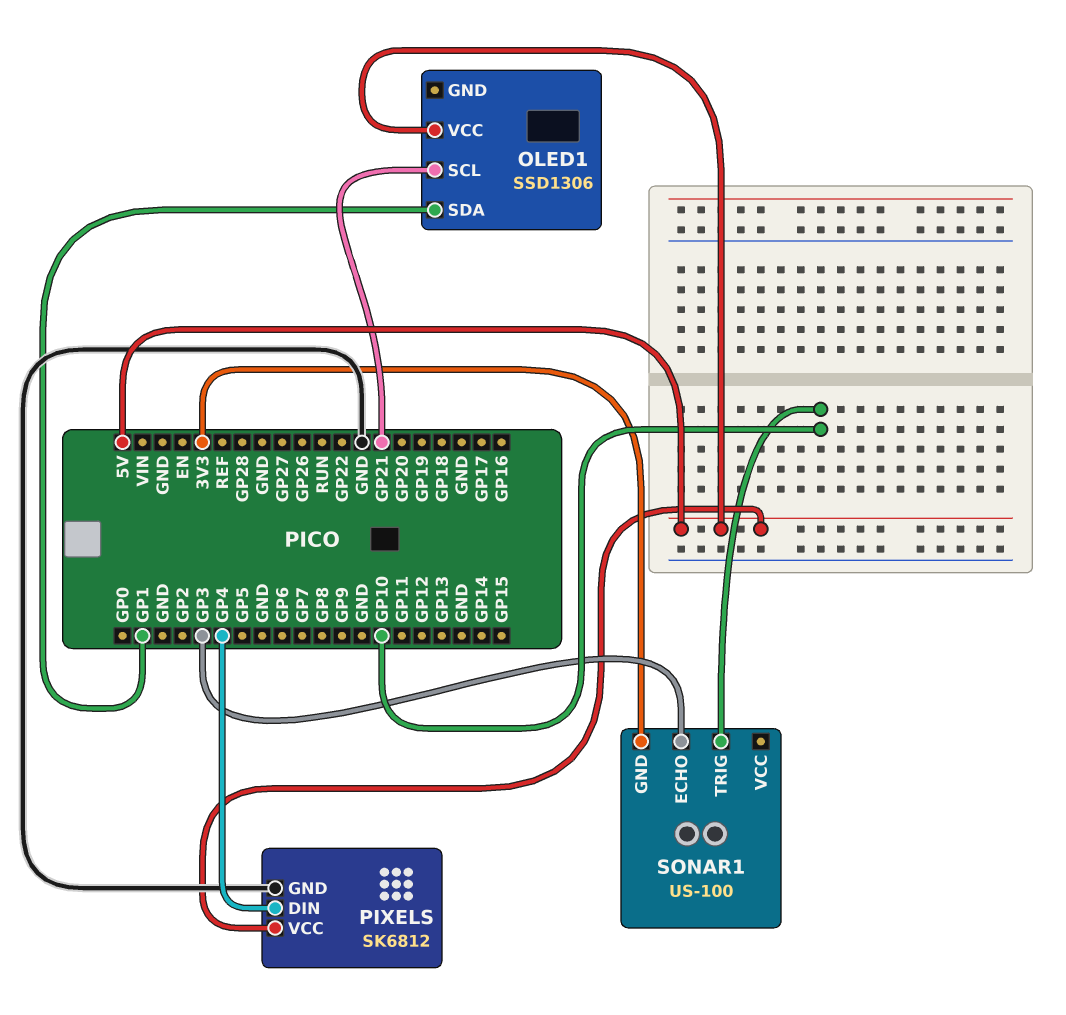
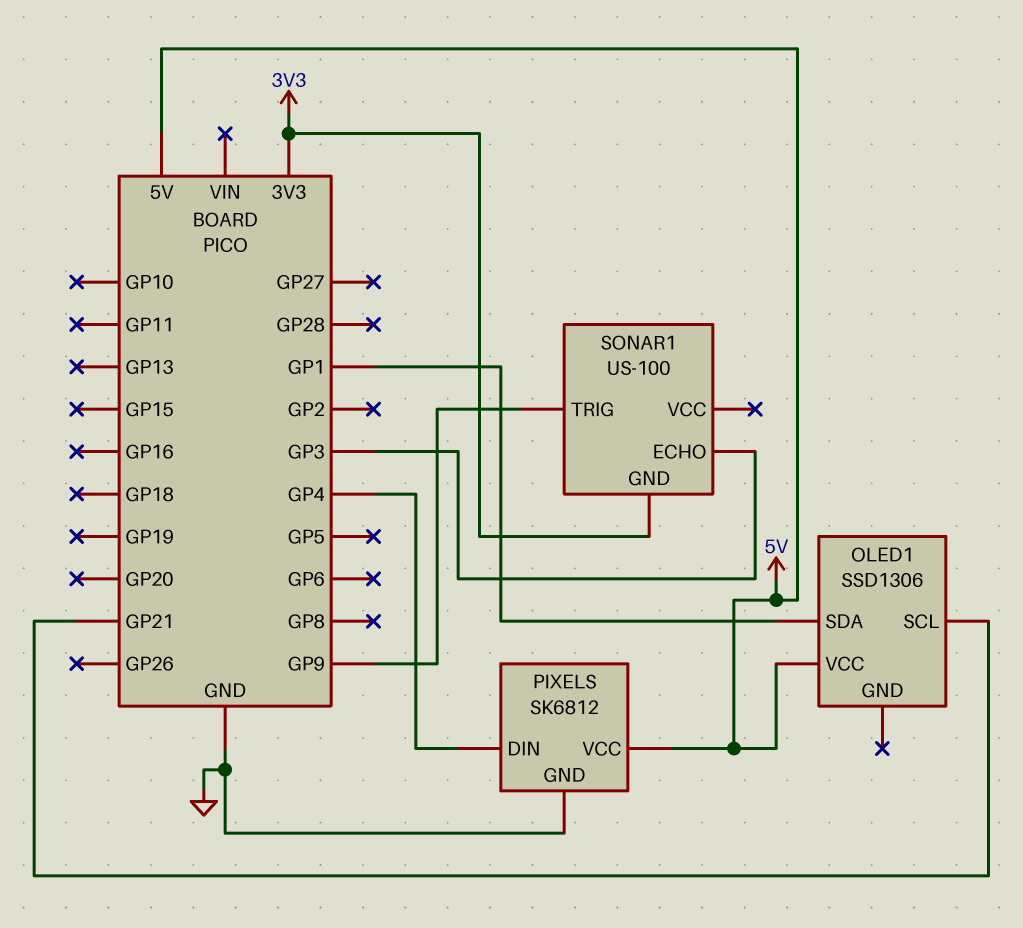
SONAR1 pin TRIG: GP10 -> GP9

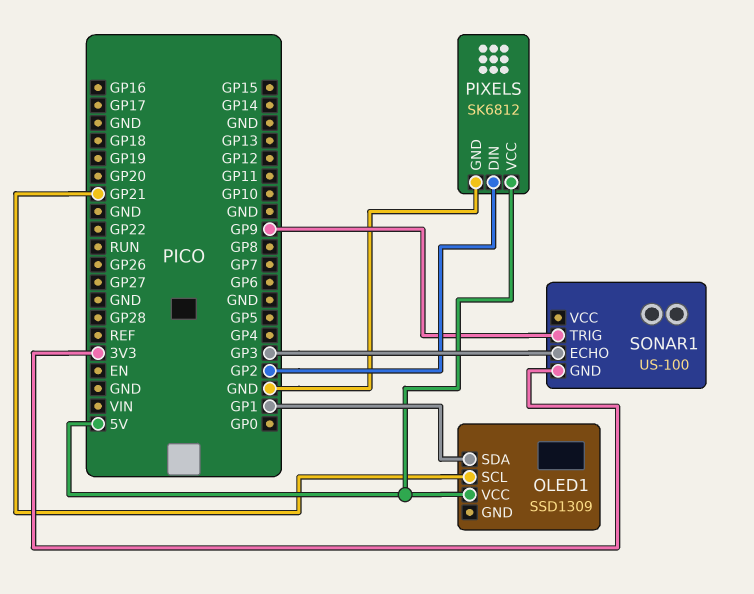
OLED1: SSD1306 -> SSD1309
PIXELS pin DIN: GP4 -> GP2

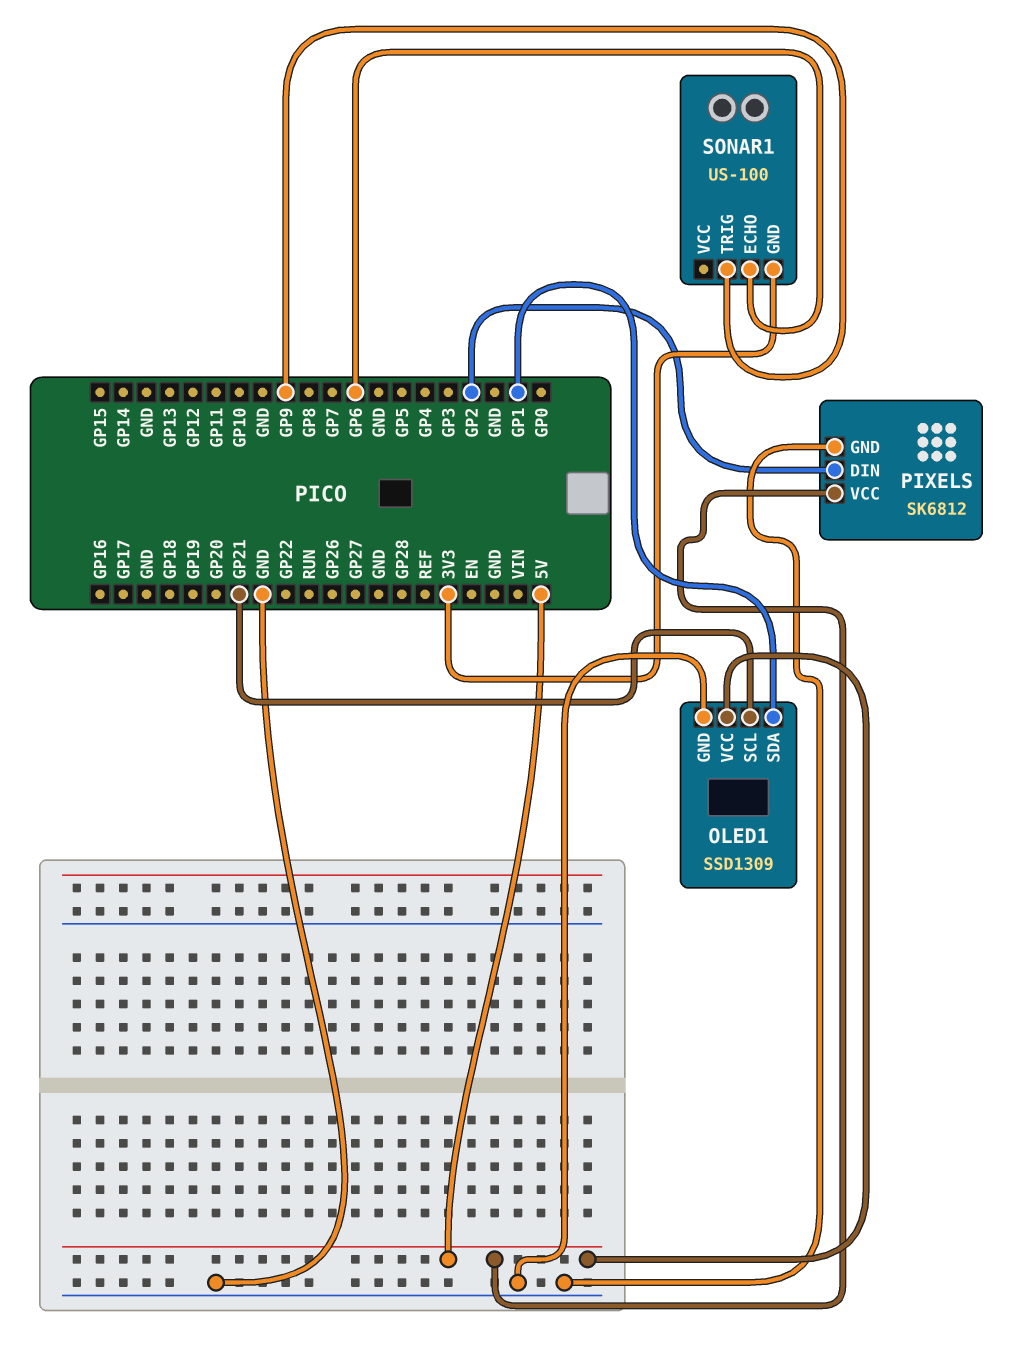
OLED1 pin GND: none -> GND
SONAR1 pin ECHO: GP3 -> GP6

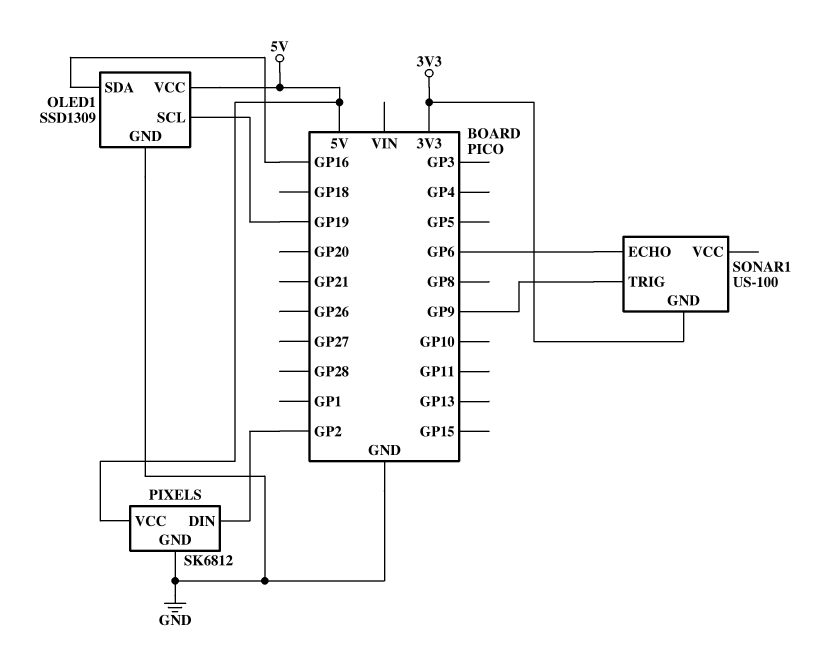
OLED1 pin SCL: GP21 -> GP19
OLED1 pin SDA: GP1 -> GP16

